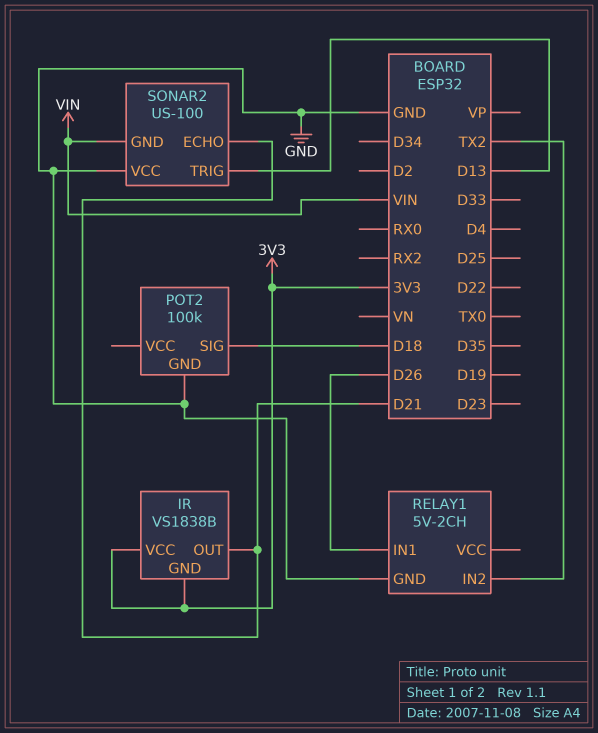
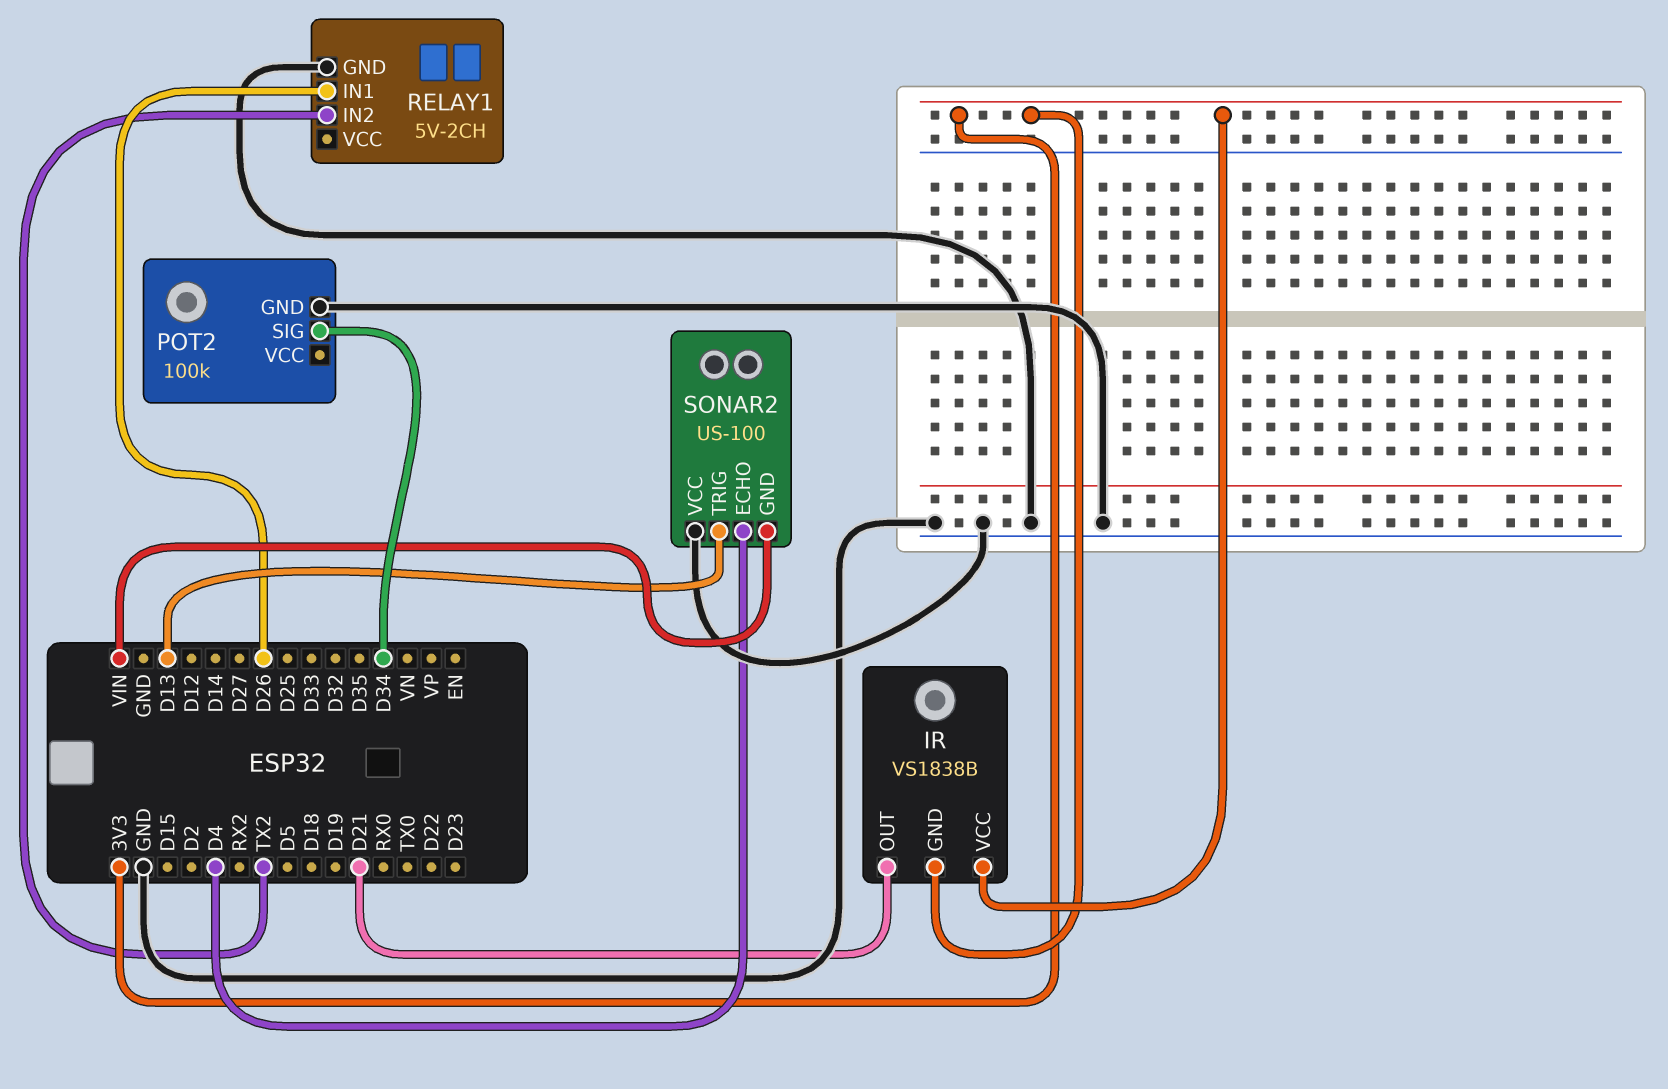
POT2 pin SIG: D18 -> D34
SONAR2 pin ECHO: D21 -> D4

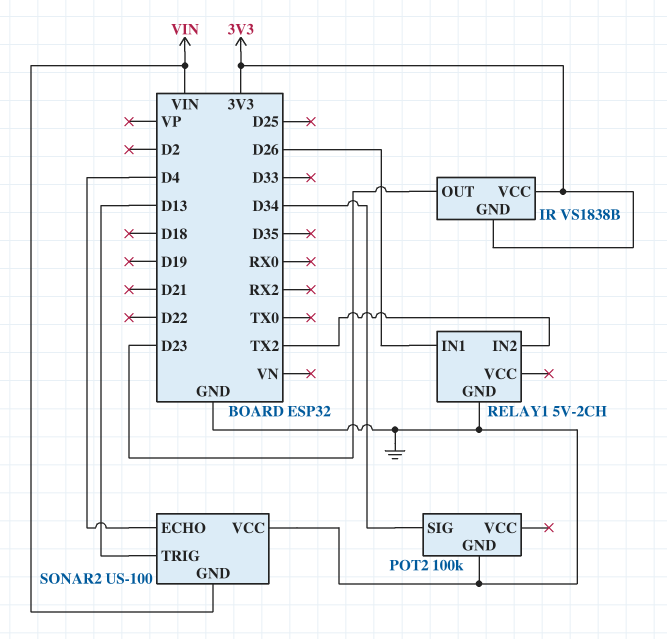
IR pin OUT: D21 -> D23

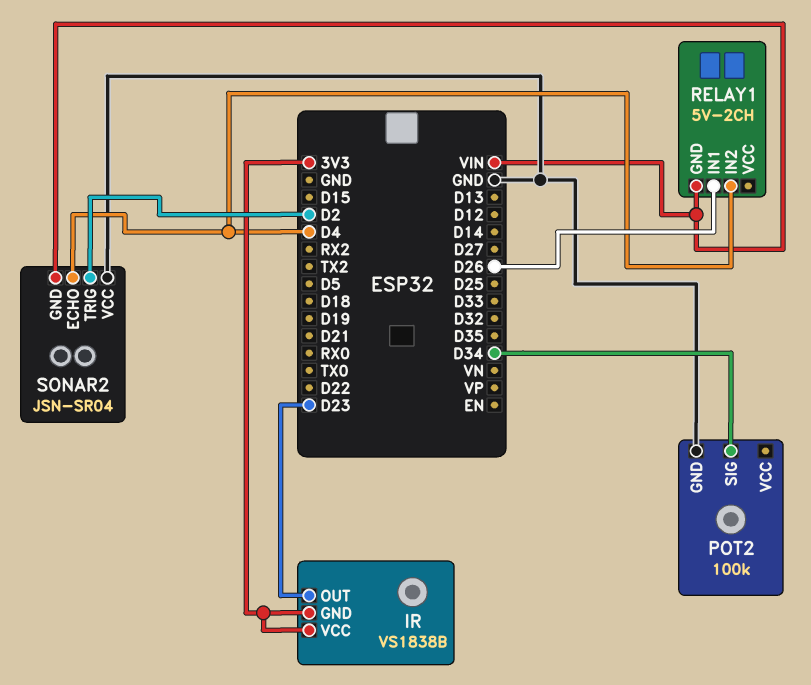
RELAY1 pin GND: GND -> VIN
RELAY1 pin IN2: TX2 -> D4
SONAR2: US-100 -> JSN-SR04
SONAR2 pin TRIG: D13 -> D2

